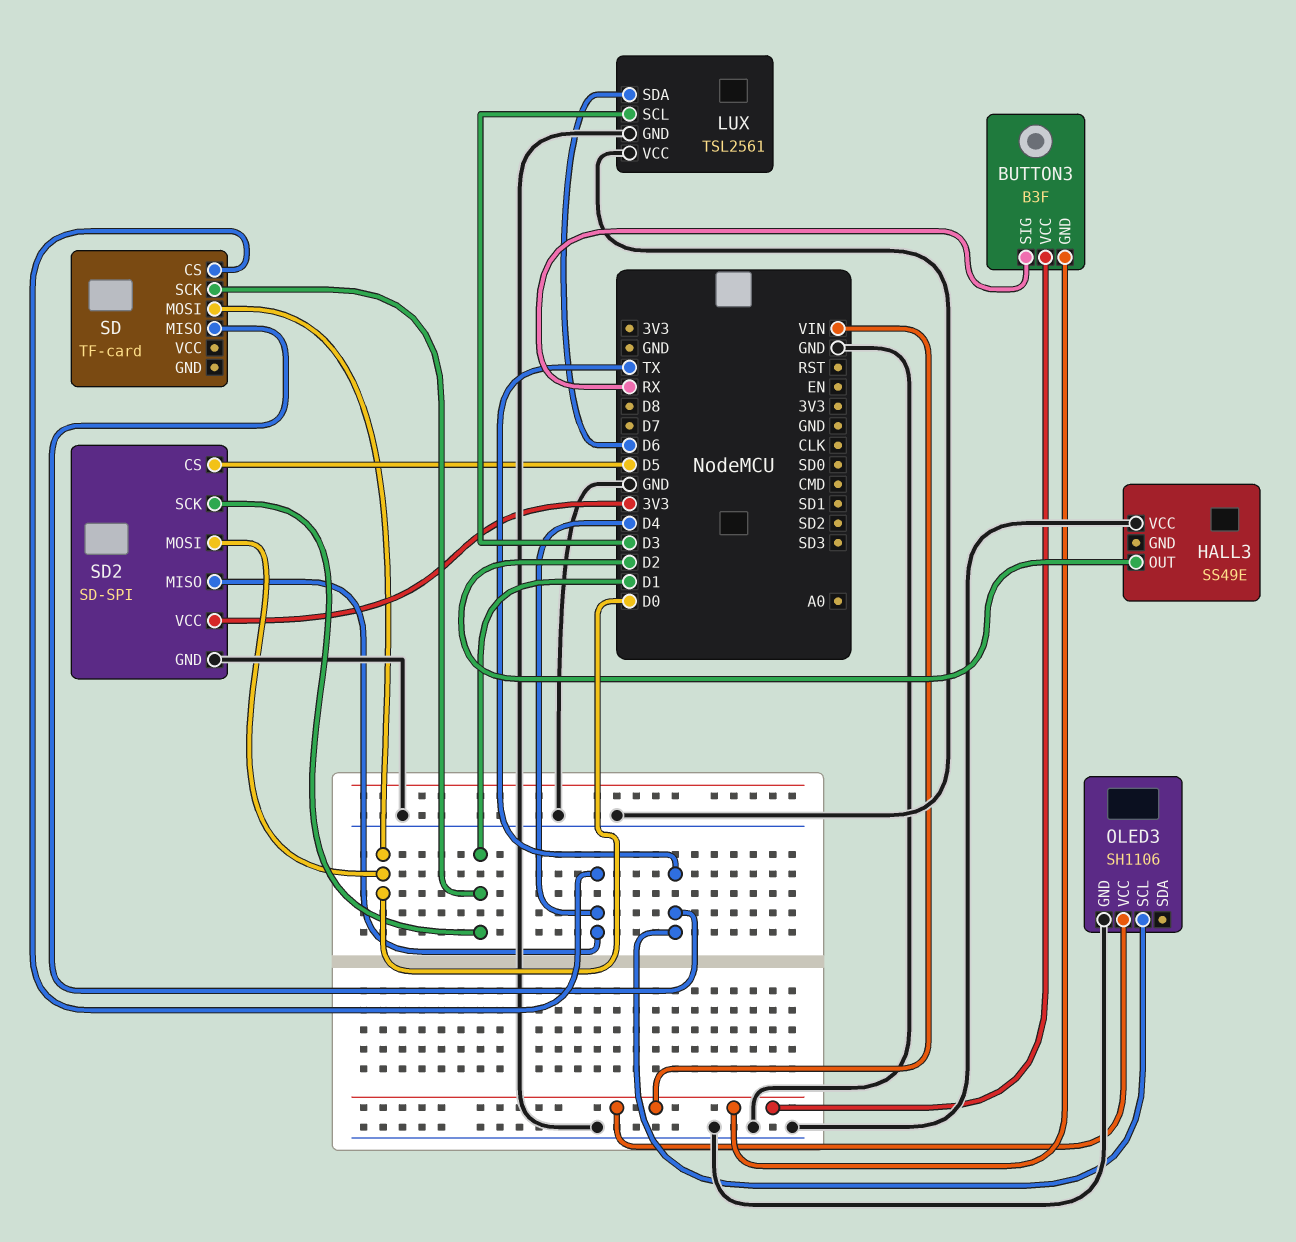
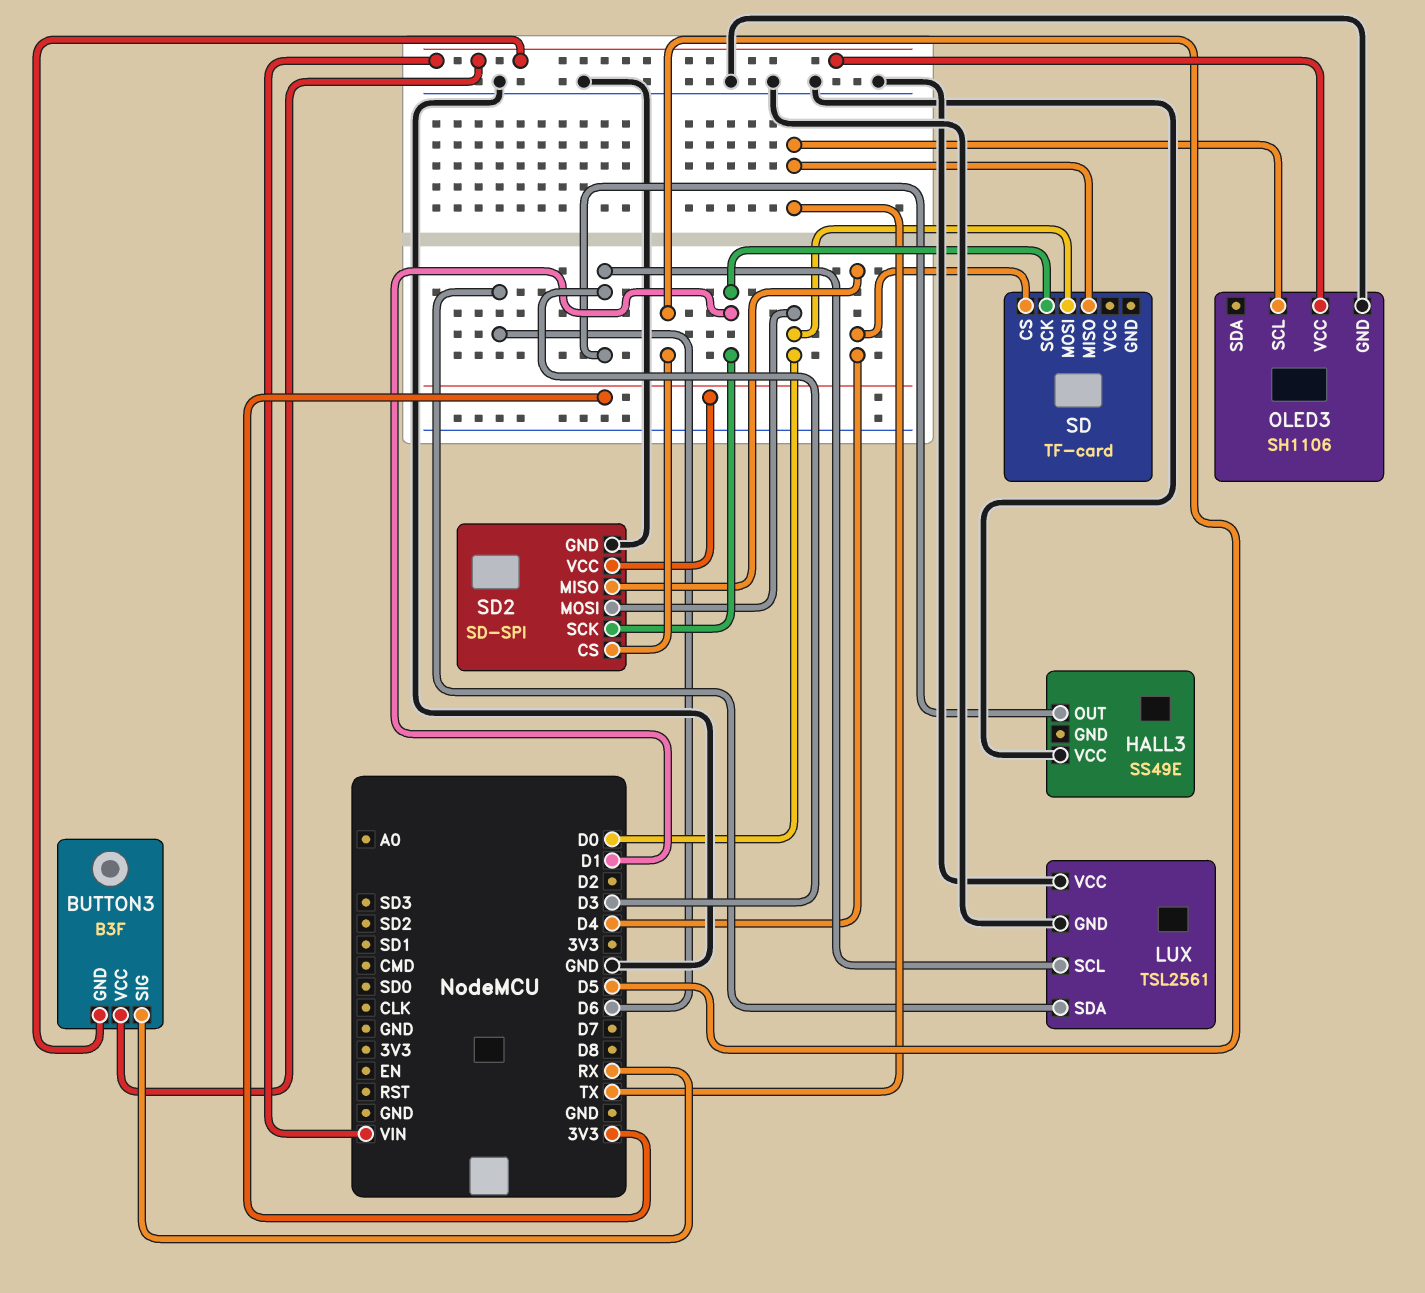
HALL3 pin OUT: D2 -> D3

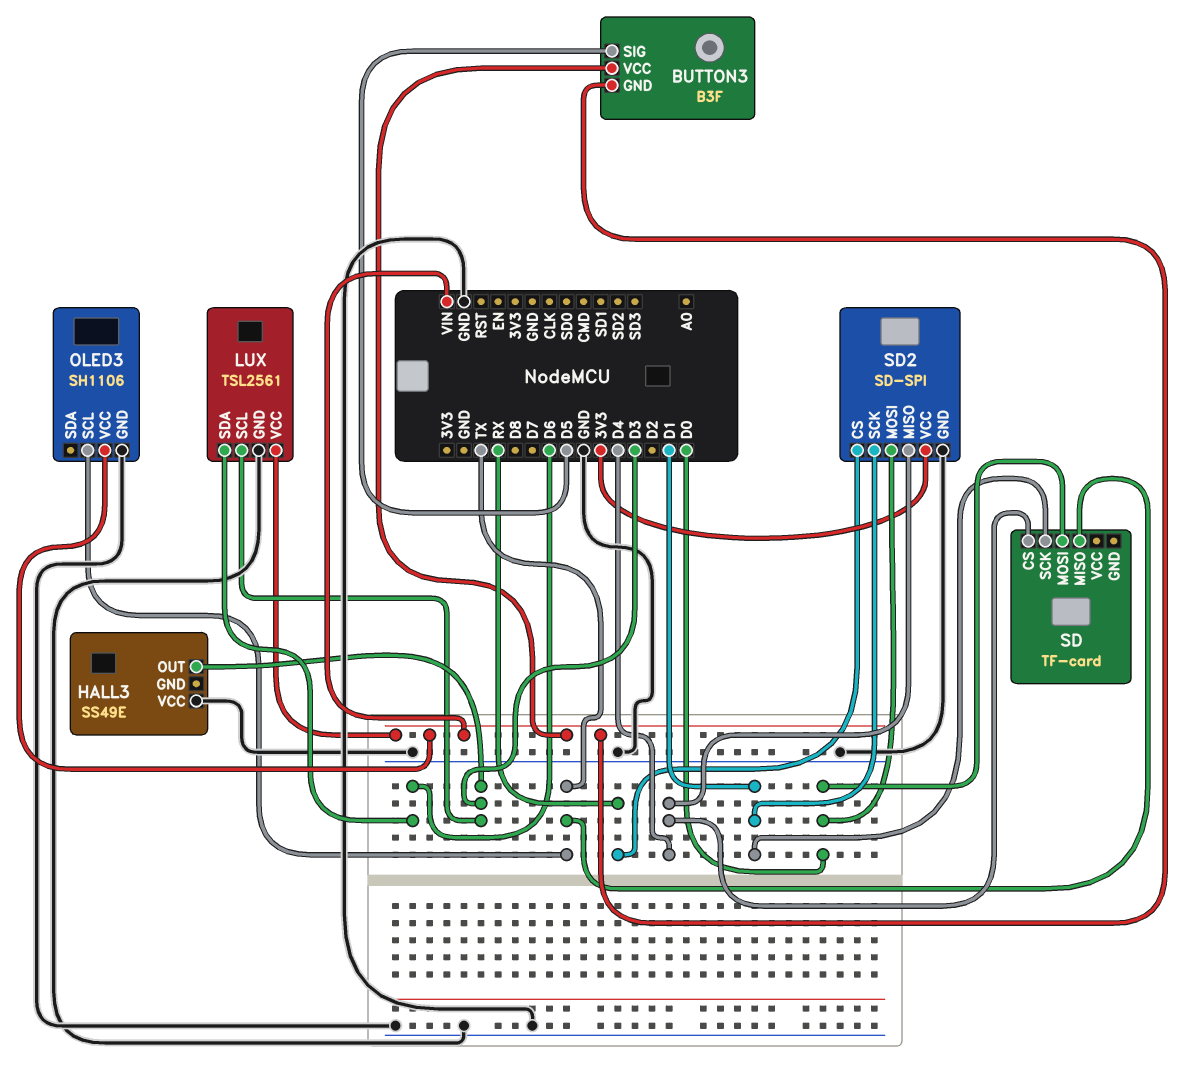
BUTTON3 pin SIG: RX -> D5
LUX pin VCC: GND -> VIN
SD2 pin CS: D5 -> RX

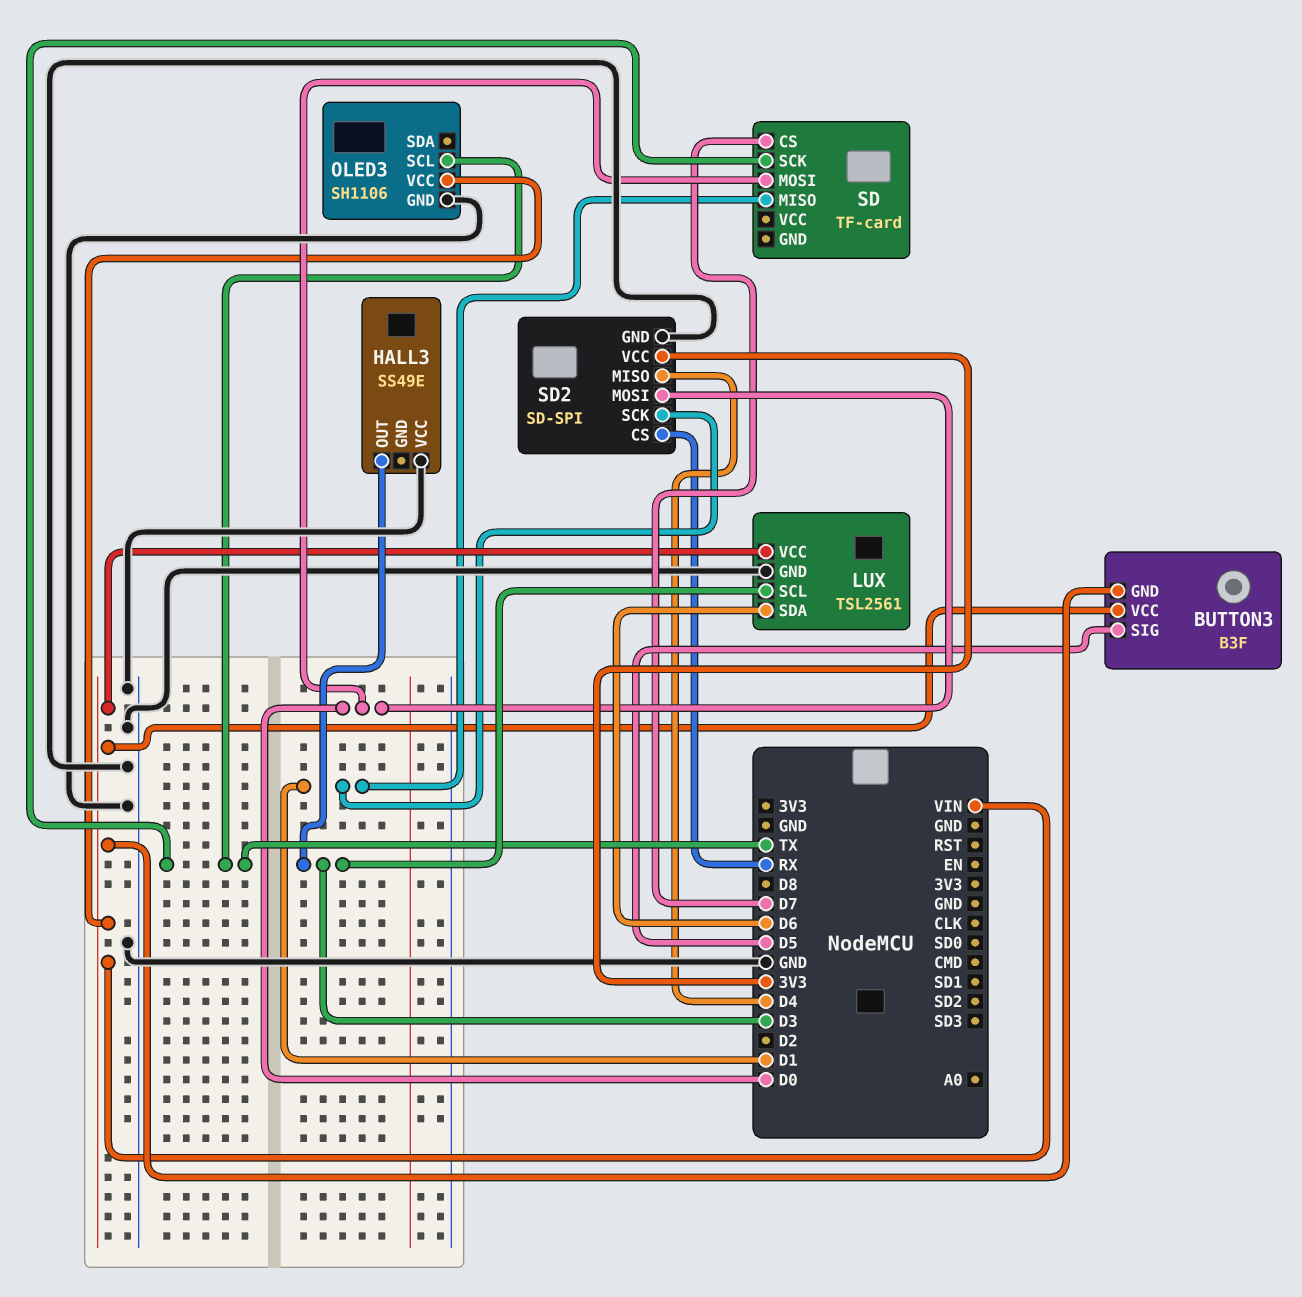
SD pin CS: D4 -> D7
SD pin MISO: TX -> D1
SD pin SCK: D1 -> TX

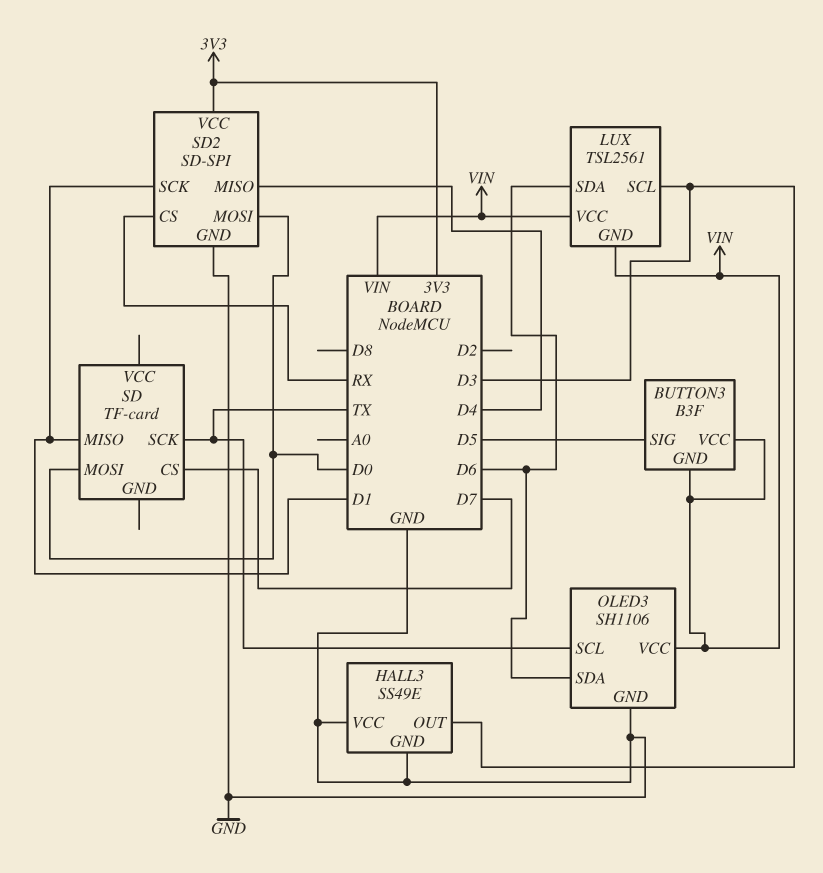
HALL3 pin GND: none -> GND
LUX pin GND: GND -> VIN
OLED3 pin SDA: none -> D6

